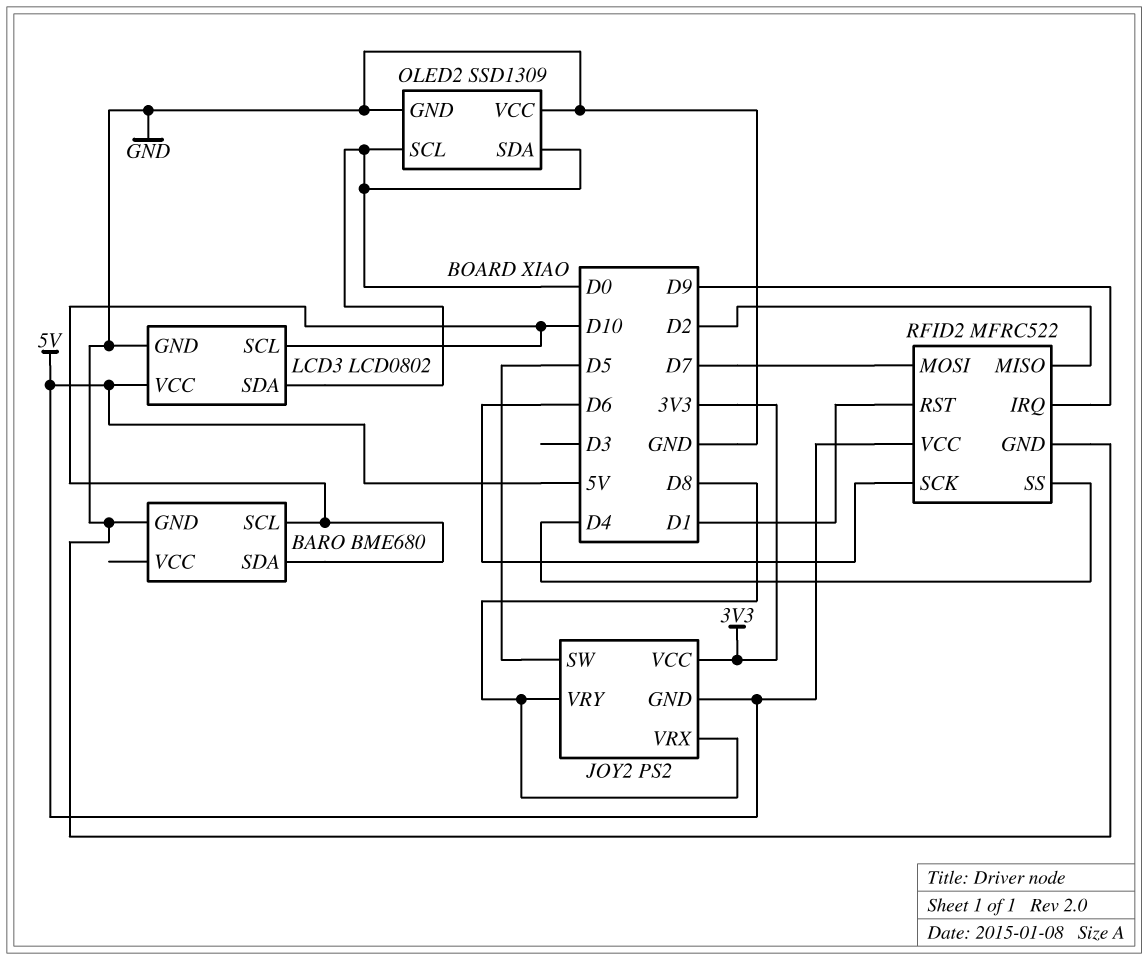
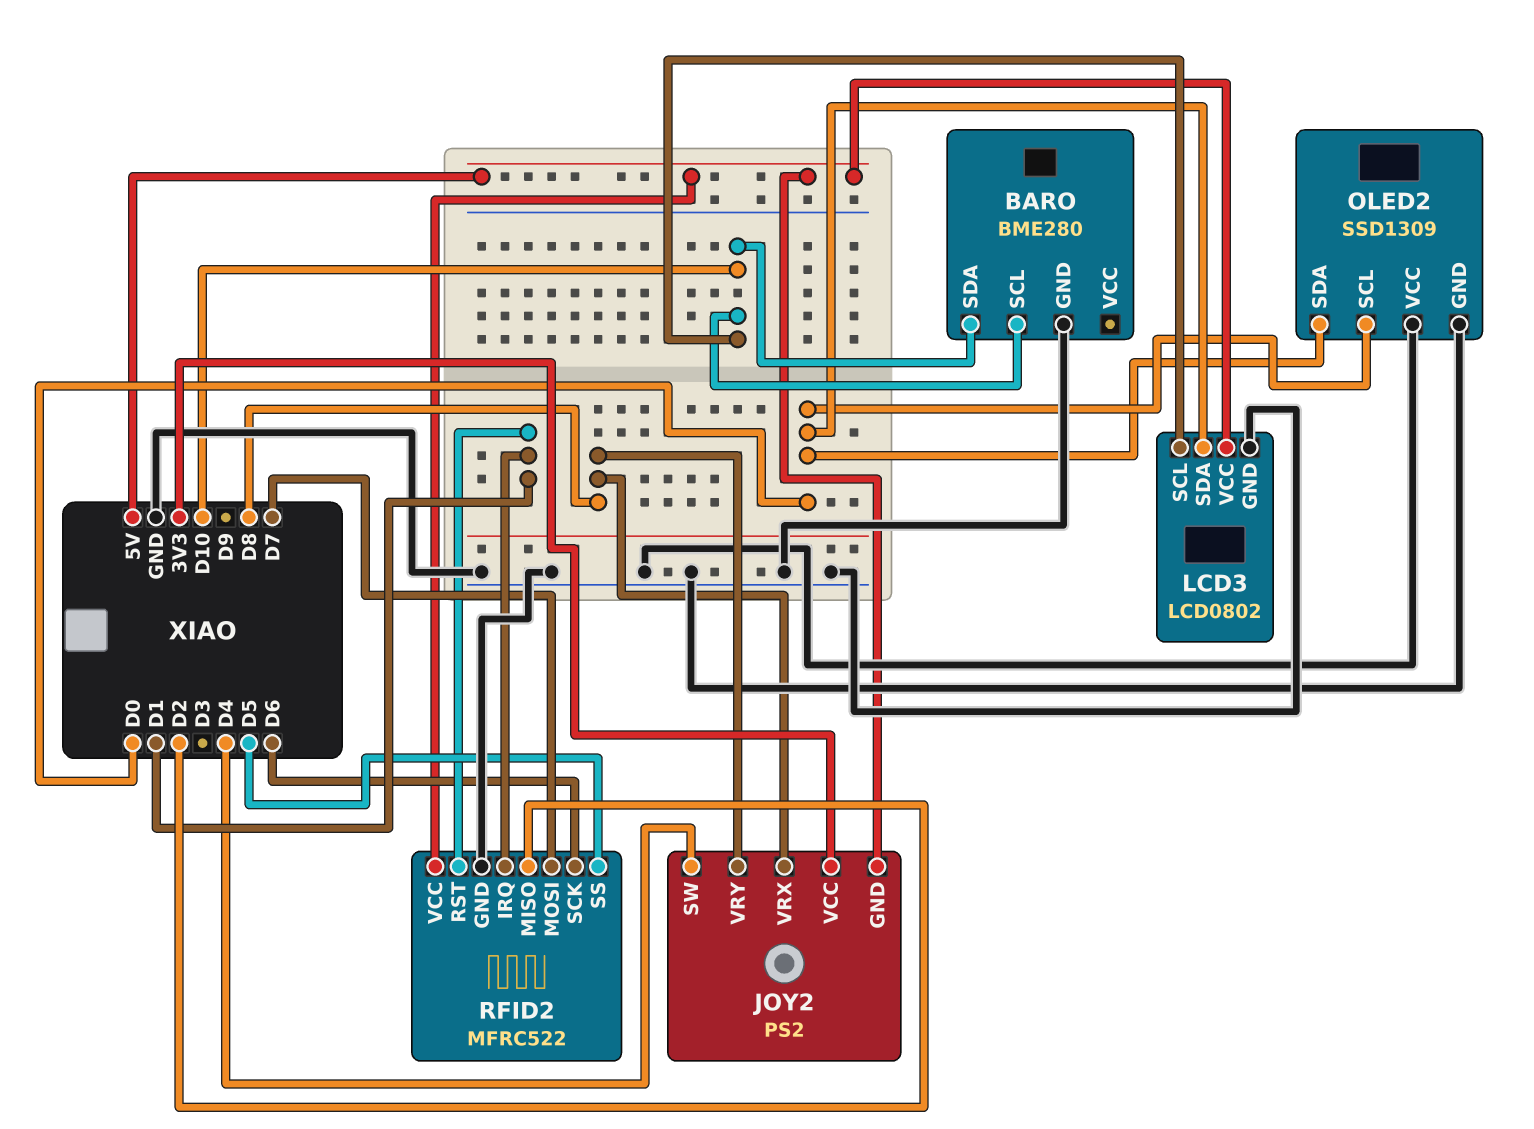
BARO: BME680 -> BME280
JOY2 pin SW: D5 -> D4
RFID2 pin IRQ: D9 -> D1
RFID2 pin SS: D4 -> D5

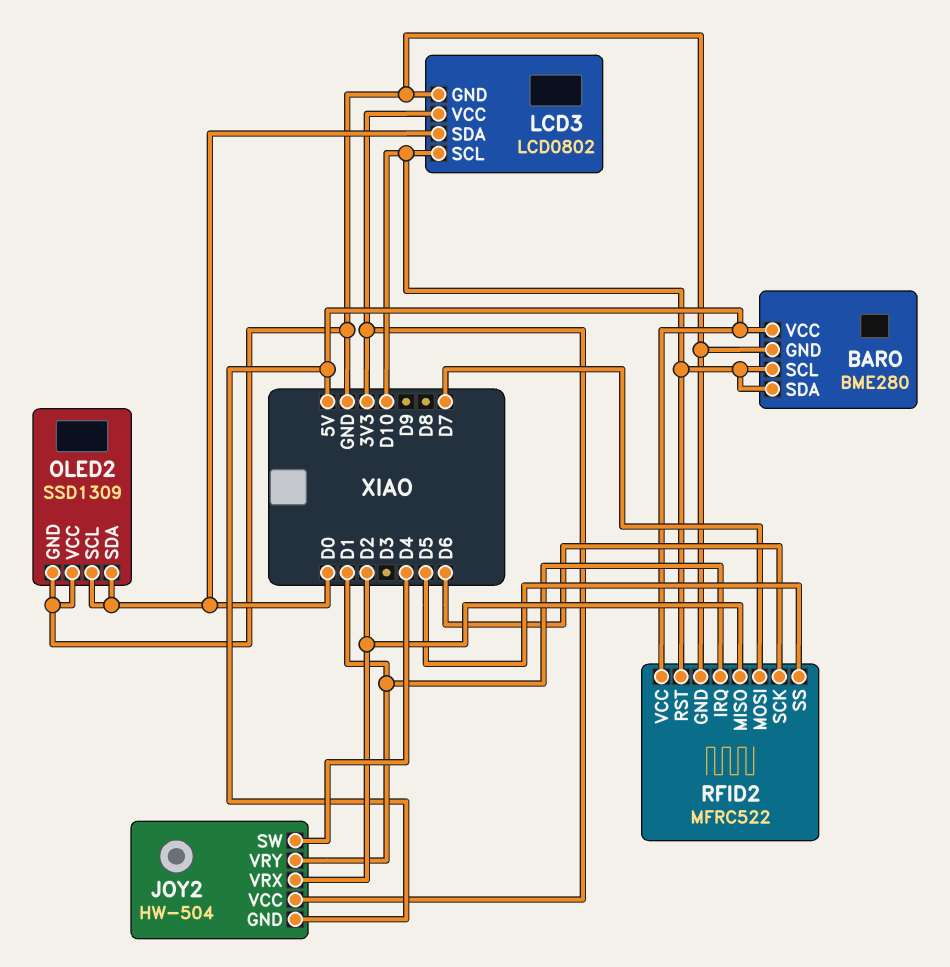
BARO pin VCC: none -> 5V
JOY2: PS2 -> HW-504
JOY2 pin VRX: D8 -> D2
JOY2 pin VRY: D8 -> D1
LCD3 pin VCC: 5V -> 3V3
RFID2 pin RST: D1 -> D10

